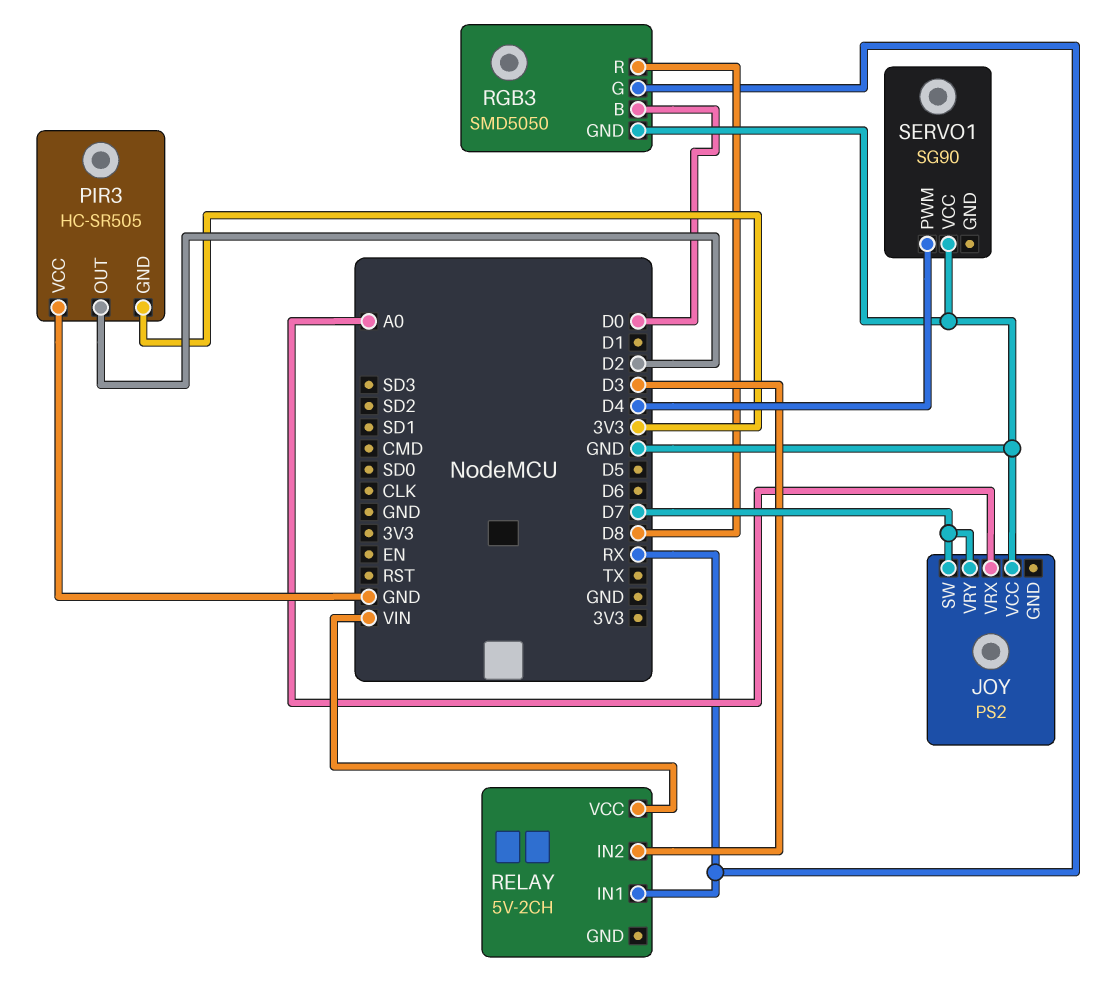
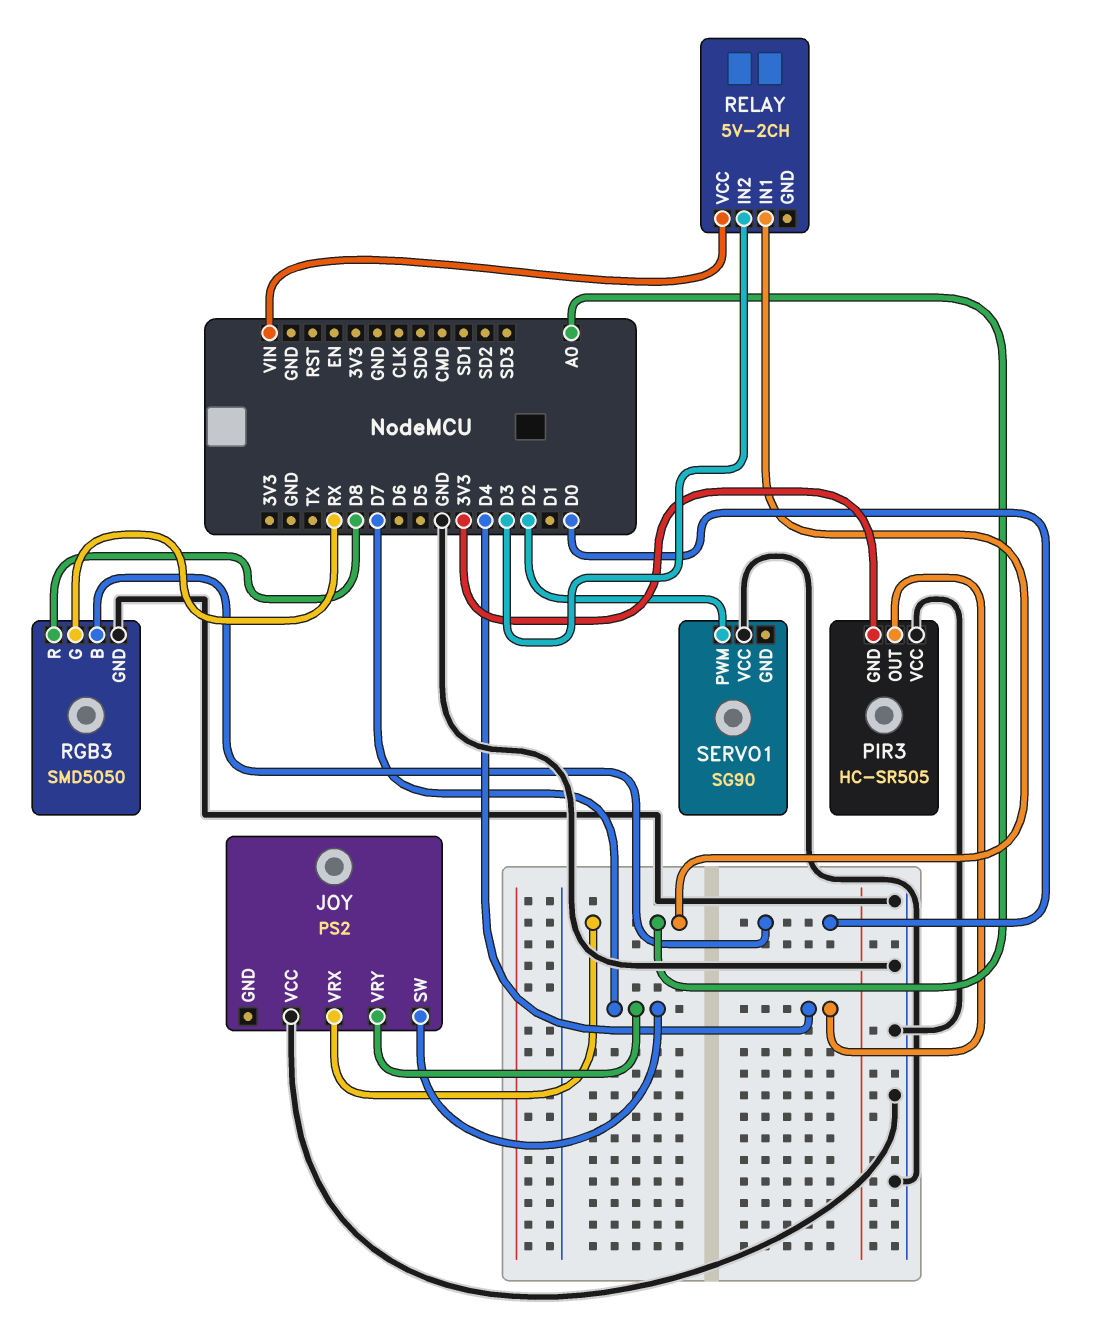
PIR3 pin OUT: D2 -> D4
RELAY pin IN1: RX -> A0
SERVO1 pin PWM: D4 -> D2

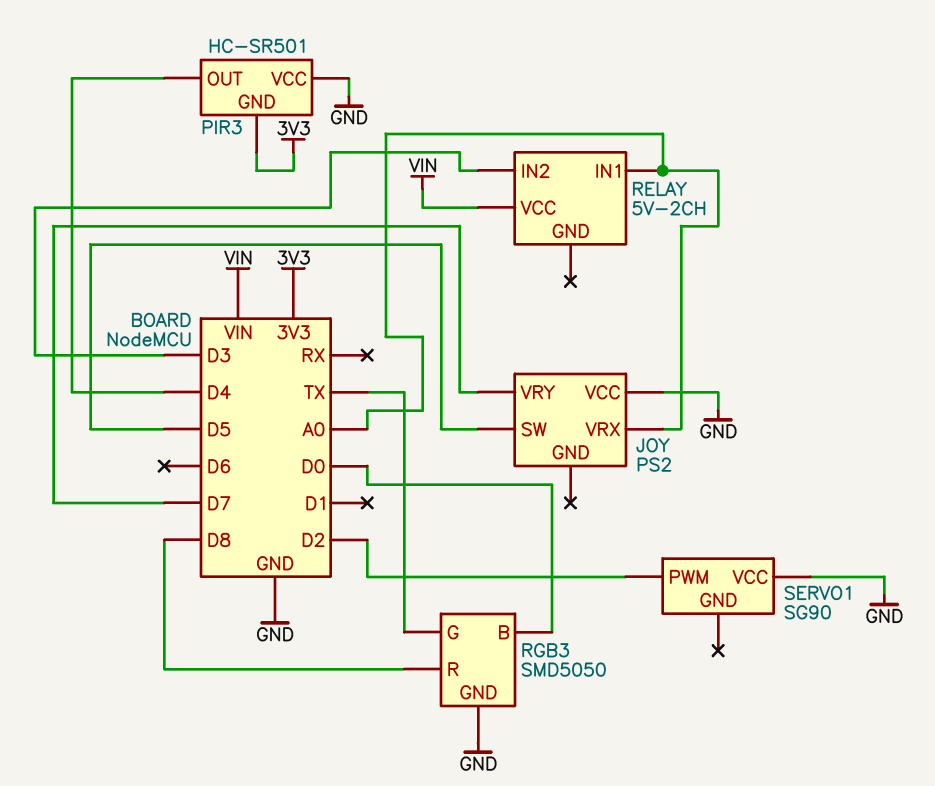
JOY pin SW: D7 -> D5
PIR3: HC-SR505 -> HC-SR501
RGB3 pin G: RX -> TX

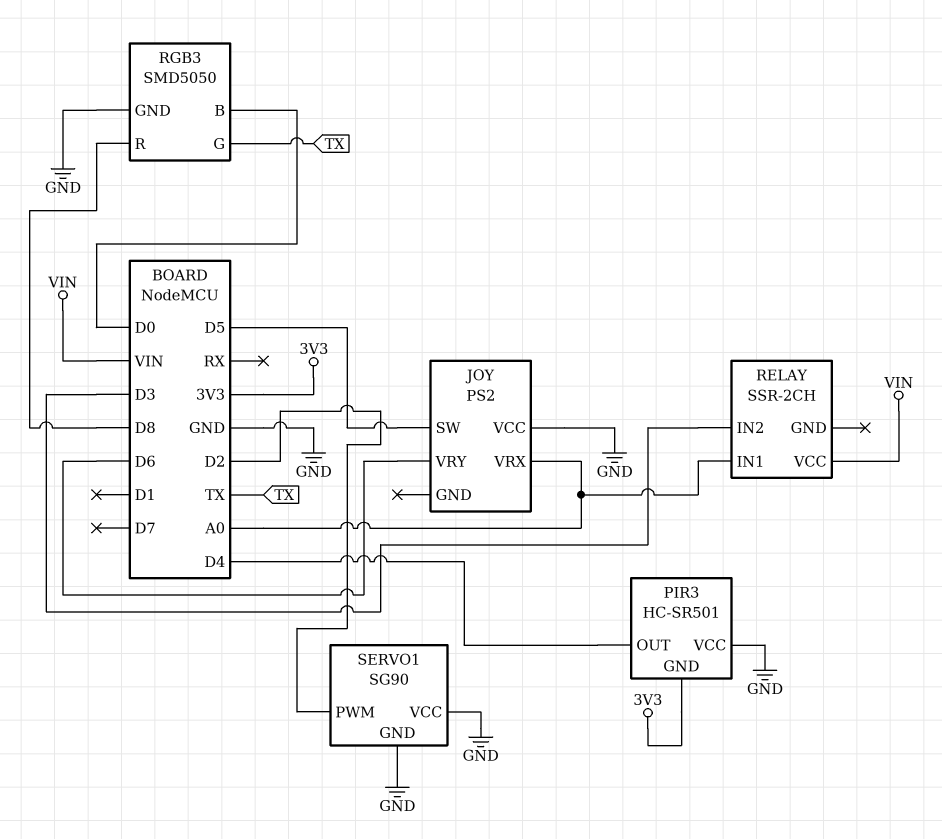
JOY pin VRY: D7 -> D6
RELAY: 5V-2CH -> SSR-2CH
SERVO1 pin GND: none -> GND

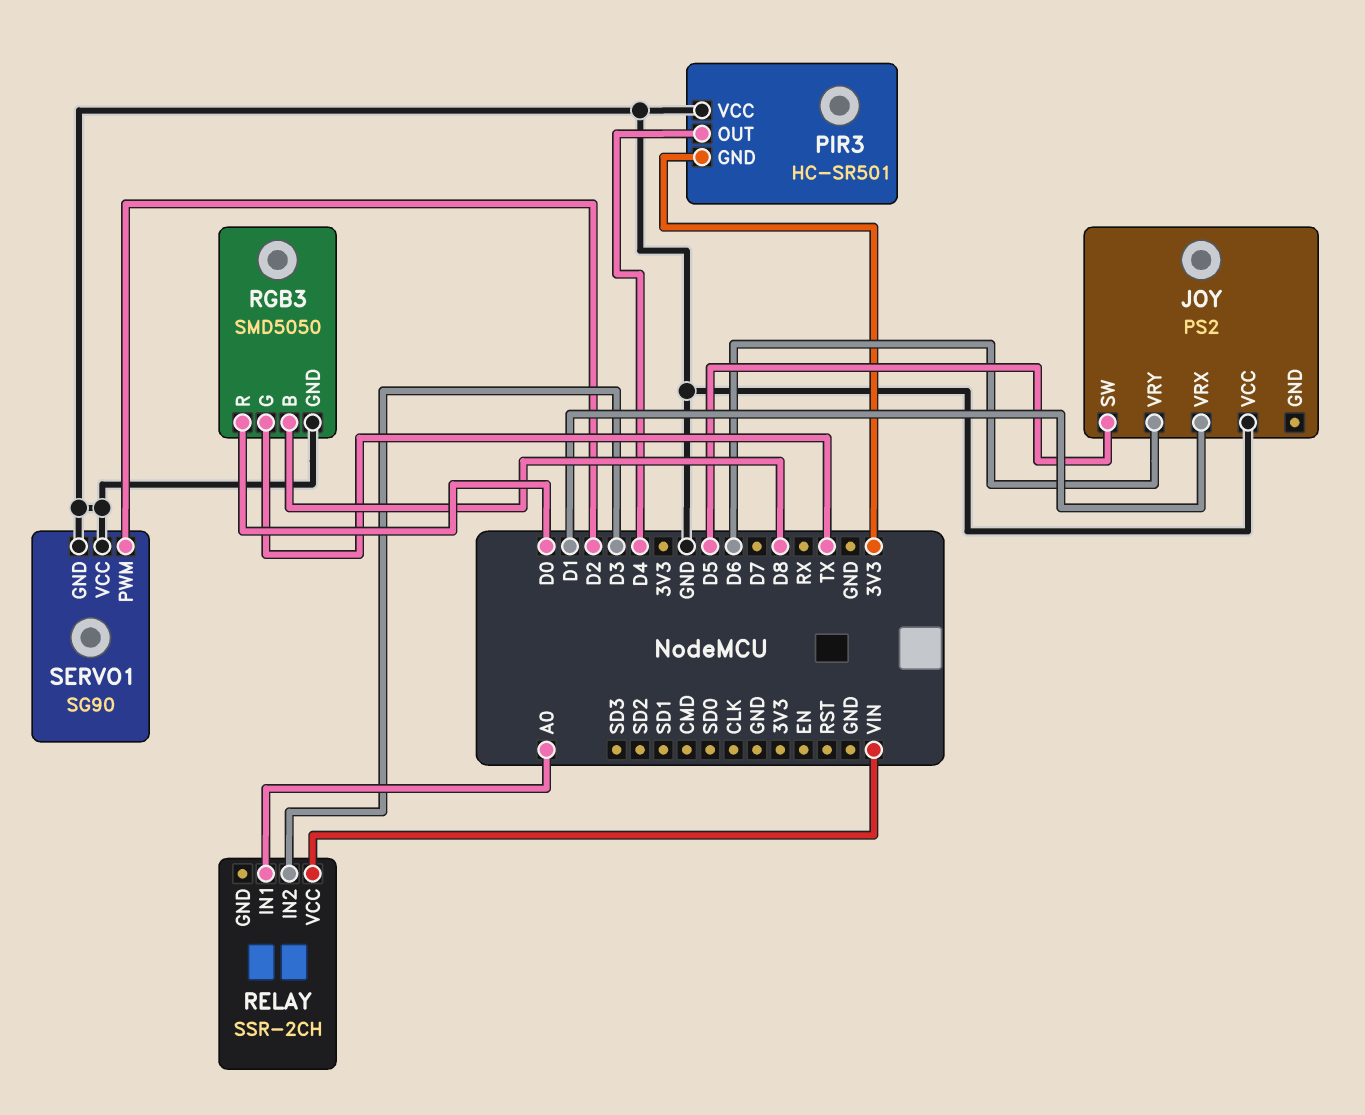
JOY pin VRX: A0 -> D1
RGB3 pin B: D0 -> D8
RGB3 pin R: D8 -> D0

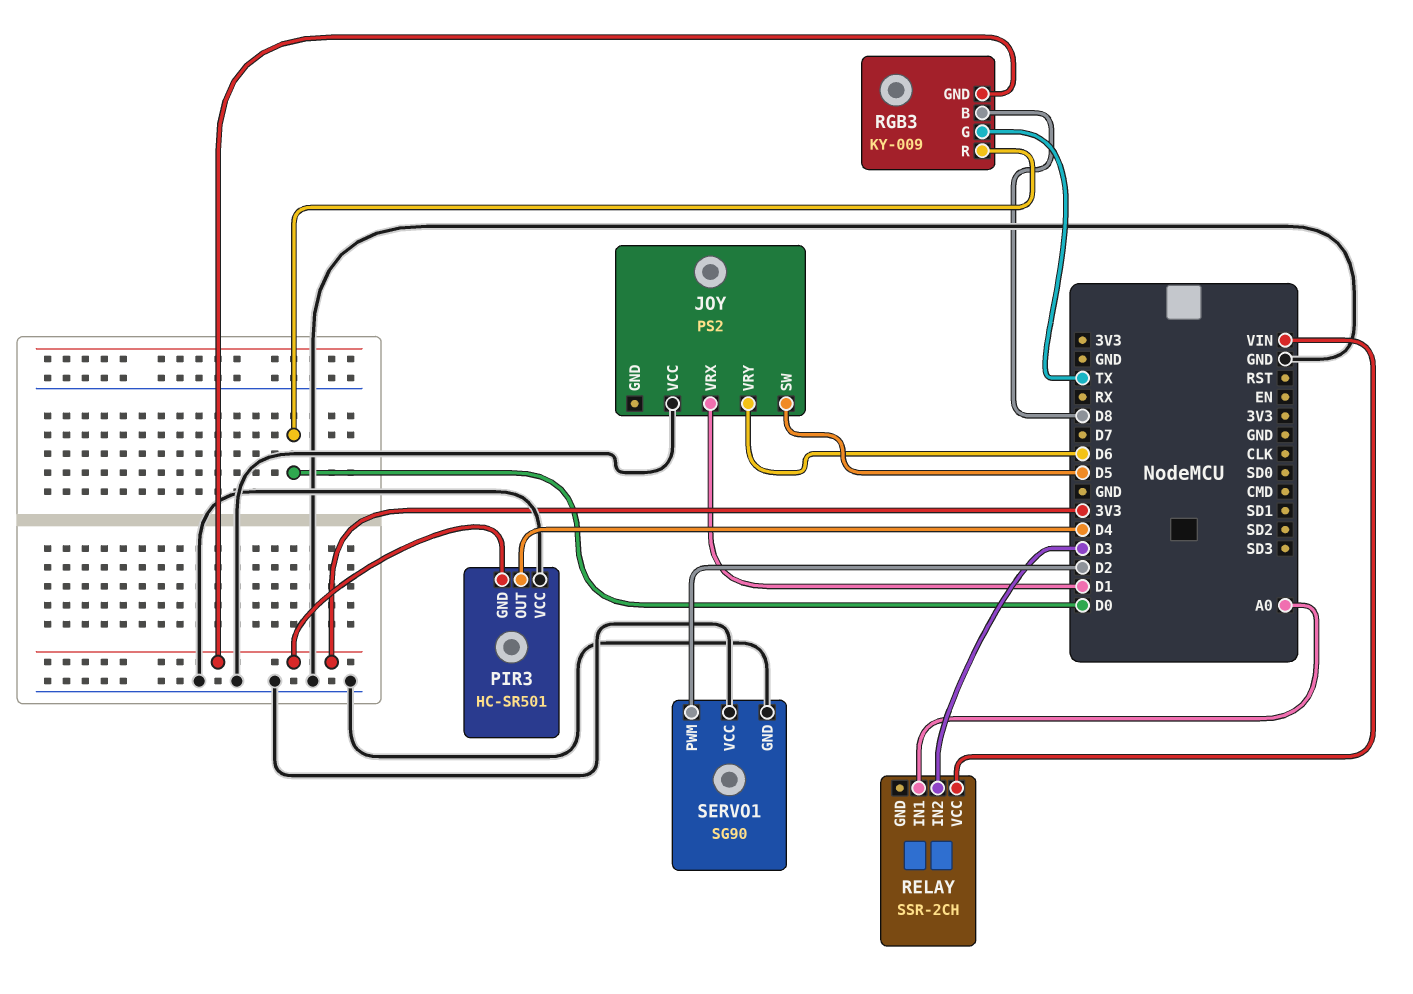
RGB3: SMD5050 -> KY-009
RGB3 pin GND: GND -> 3V3

